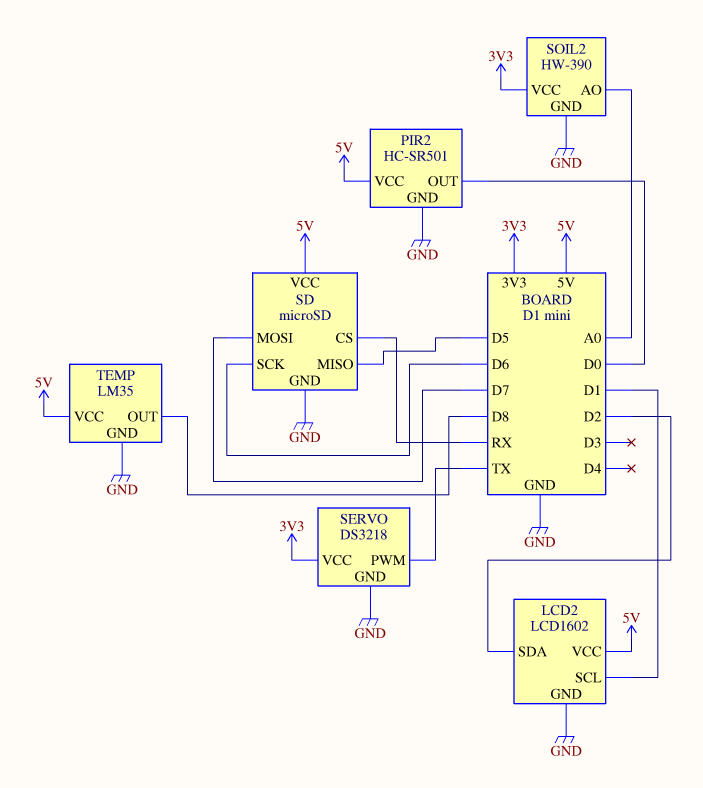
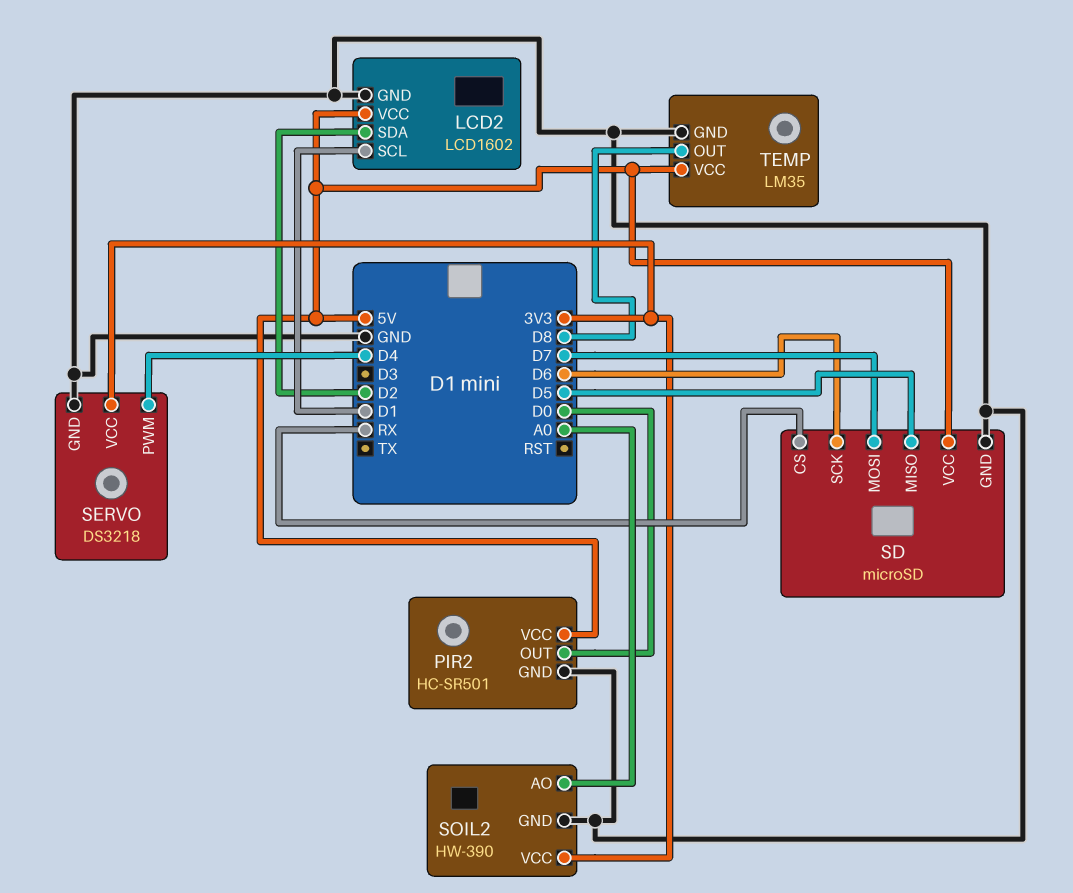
SERVO pin PWM: TX -> D4

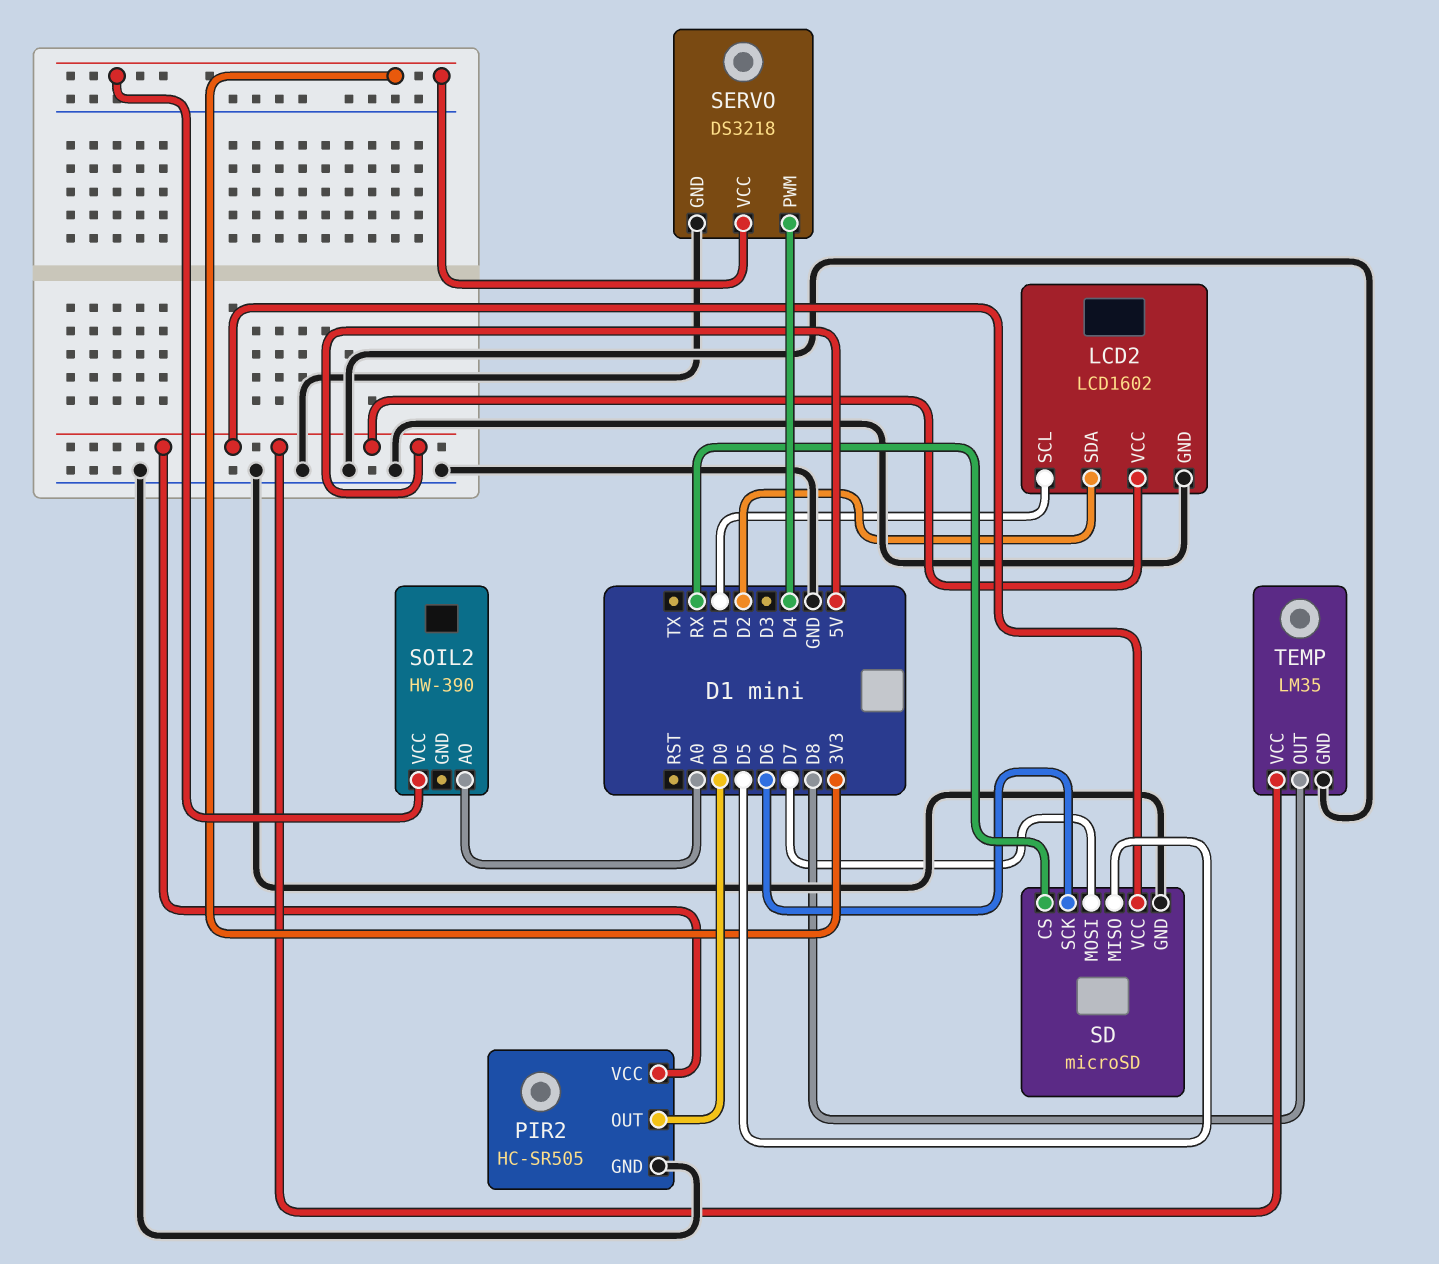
PIR2: HC-SR501 -> HC-SR505
SOIL2 pin GND: GND -> none

